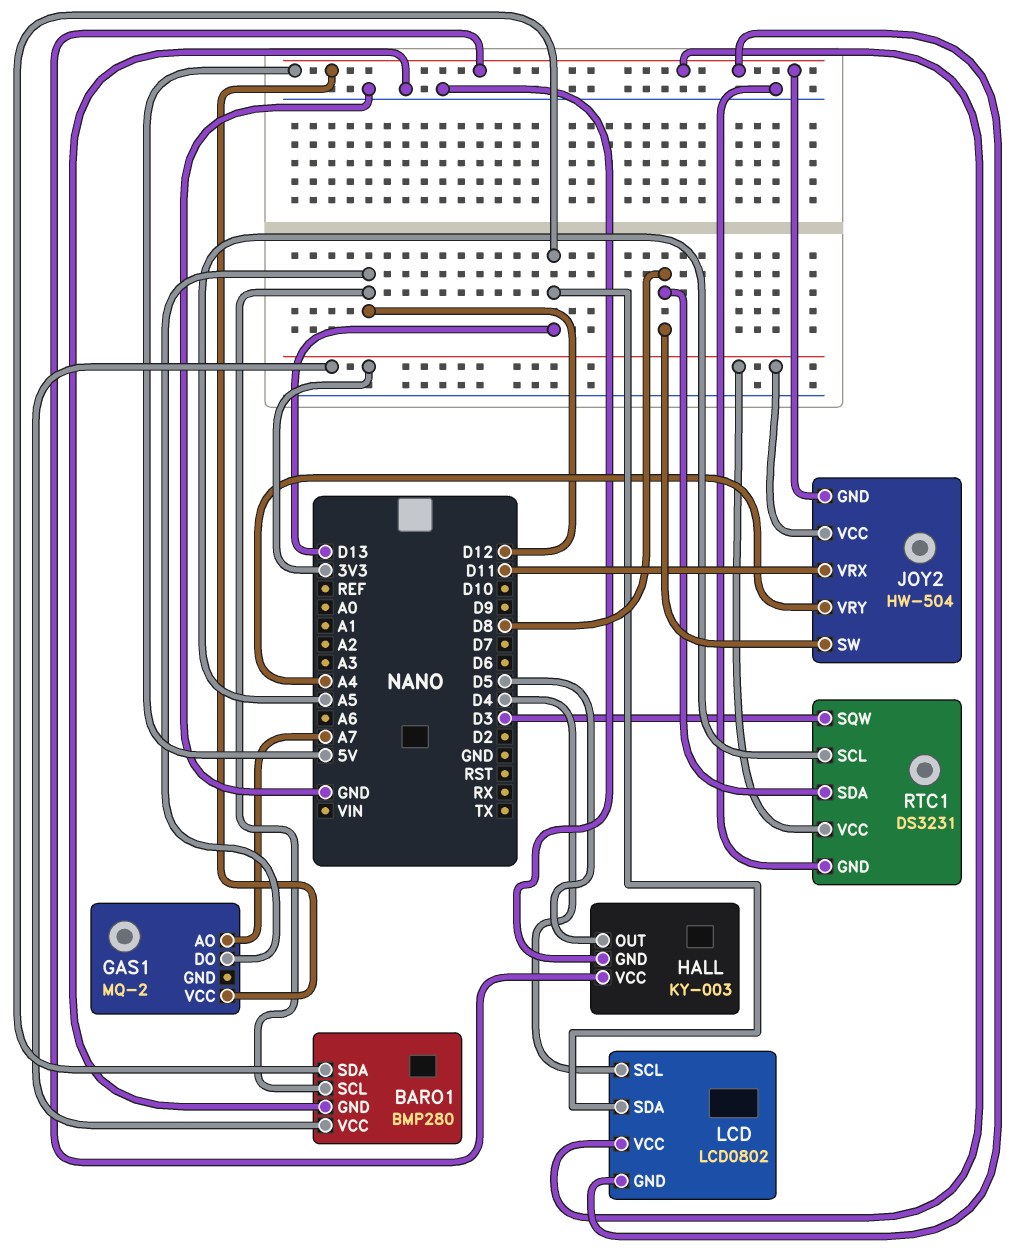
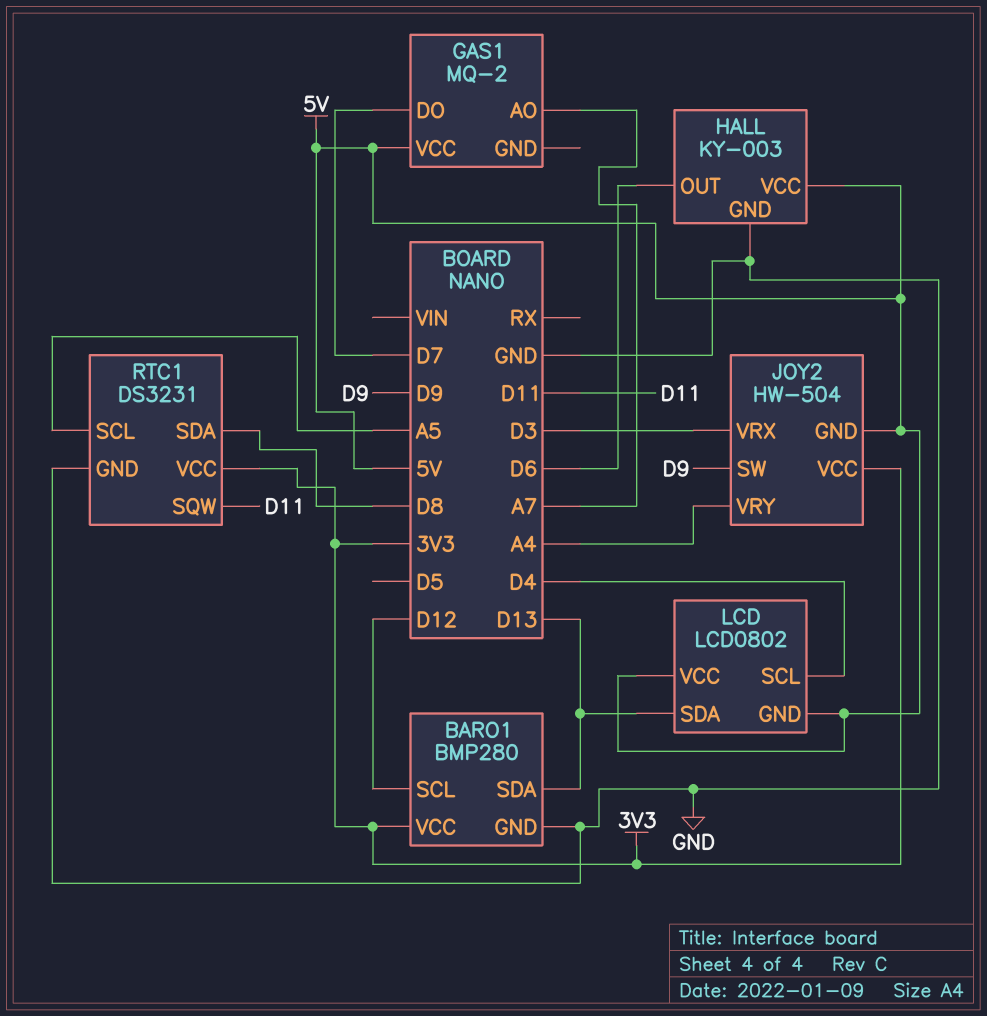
GAS1 pin DO: D12 -> D7
HALL pin OUT: D5 -> D6
JOY2 pin SW: D8 -> D9
JOY2 pin VRX: D11 -> D3
RTC1 pin SQW: D3 -> D11

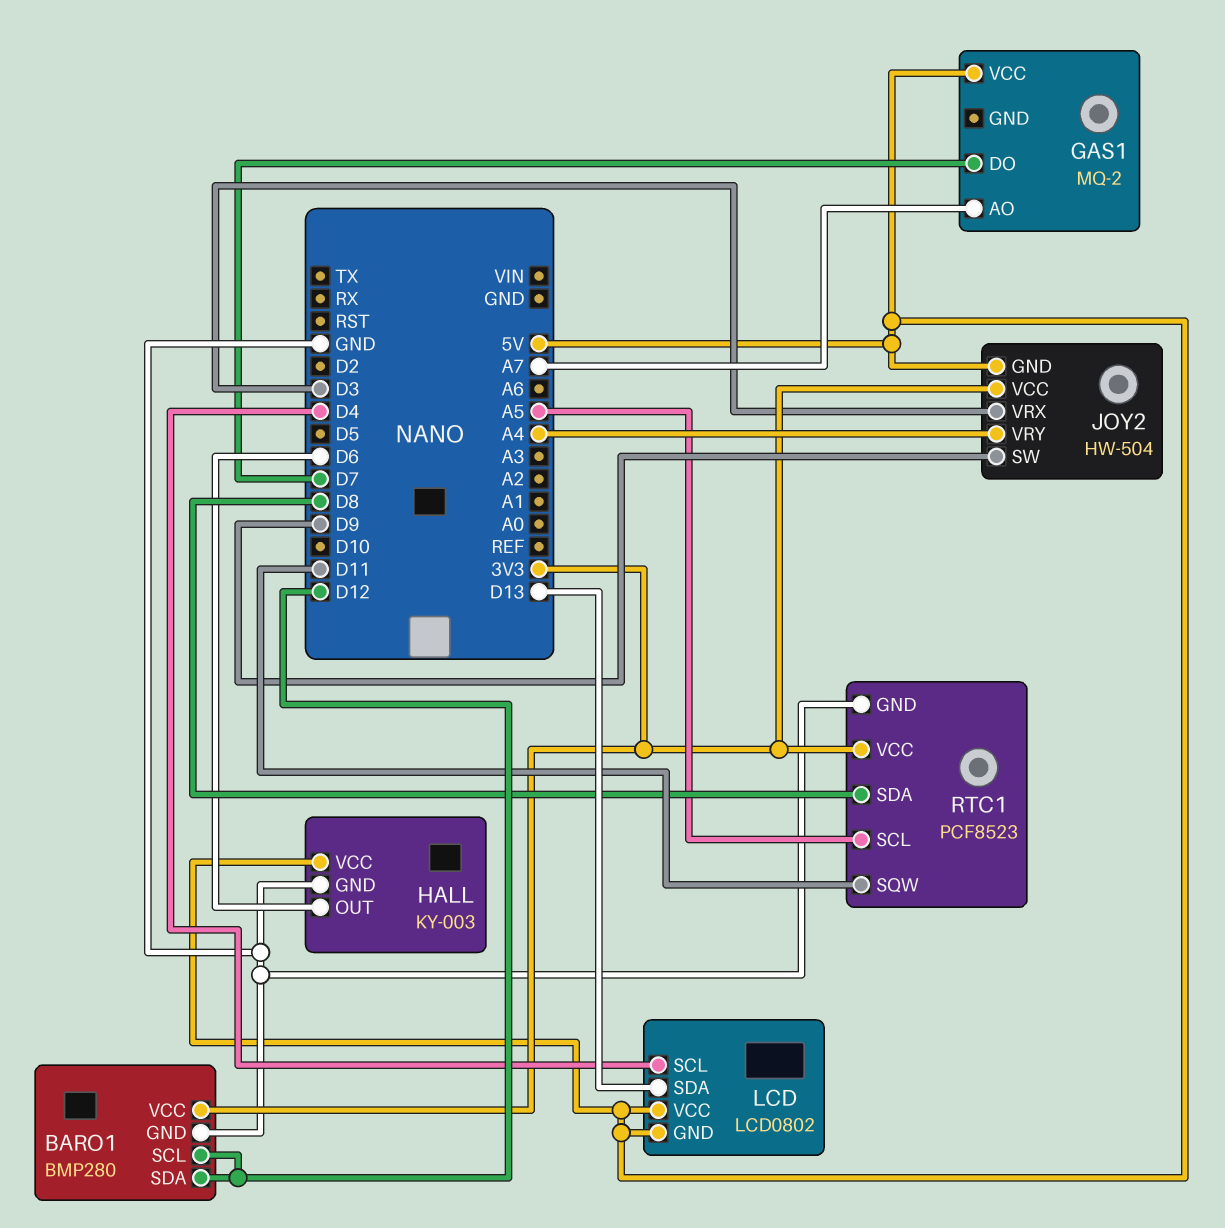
BARO1 pin SDA: D13 -> D12
RTC1: DS3231 -> PCF8523

